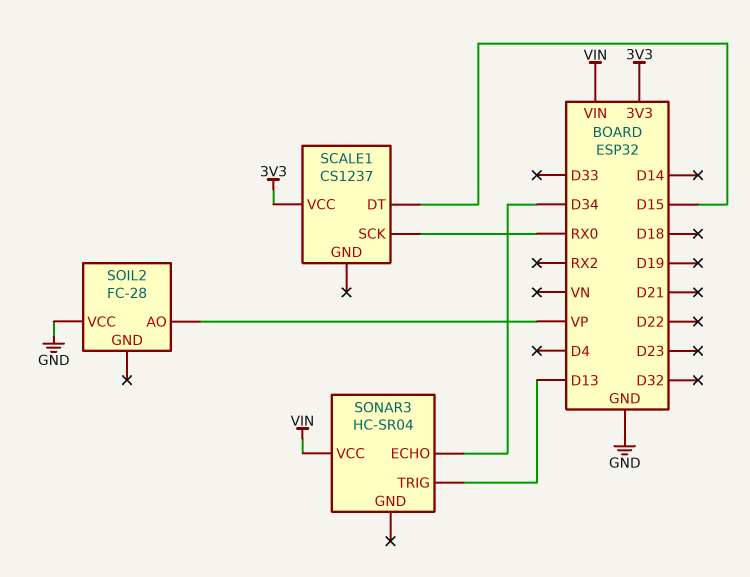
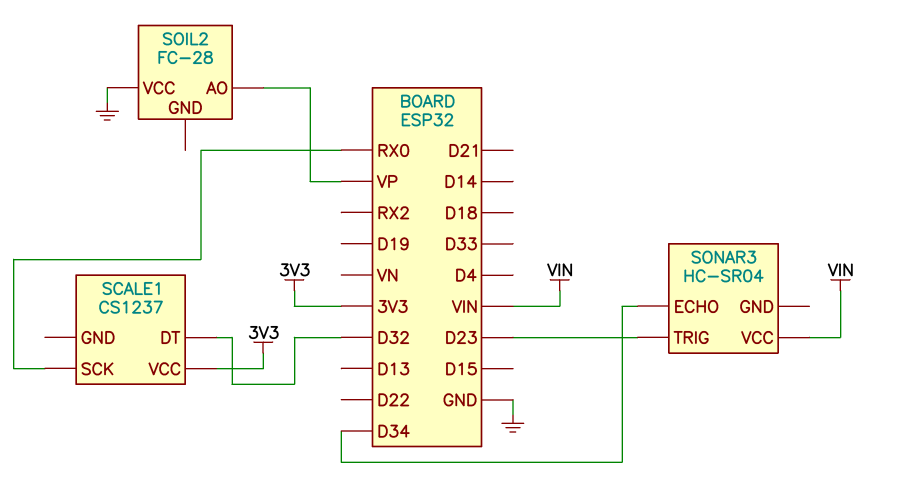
SCALE1 pin DT: D15 -> D32
SONAR3 pin TRIG: D13 -> D23

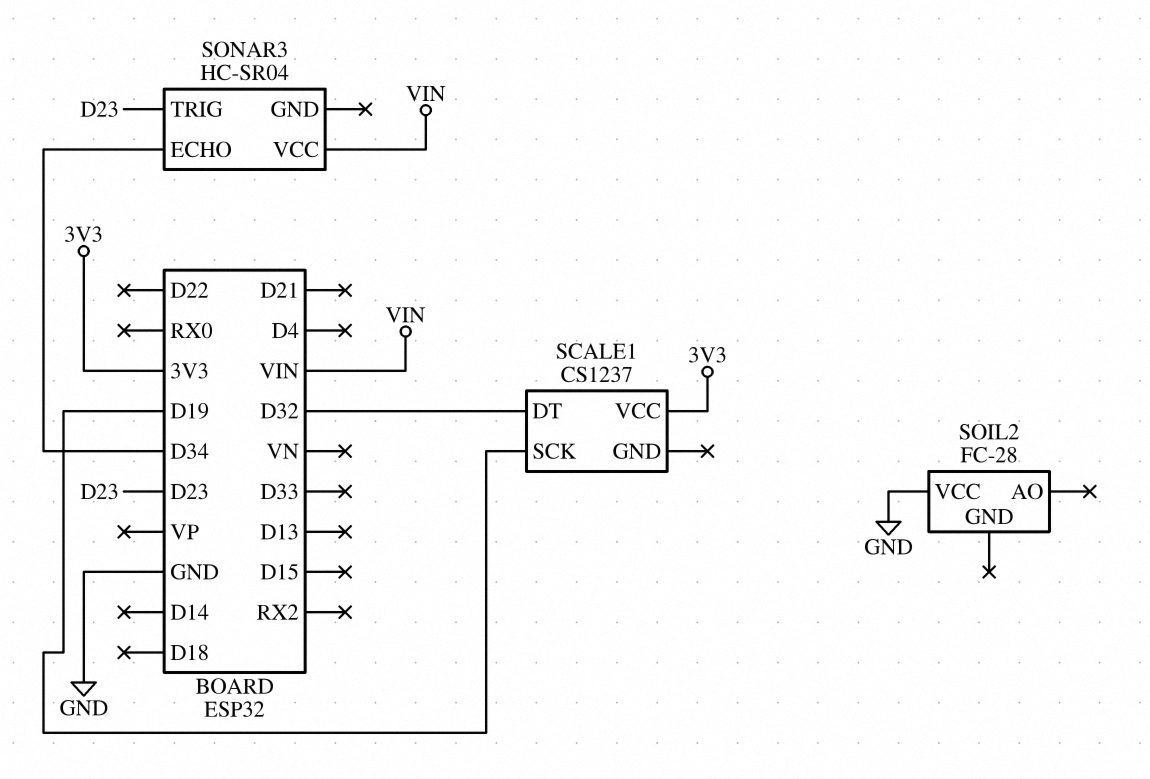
SCALE1 pin SCK: RX0 -> D19
SOIL2 pin AO: VP -> none

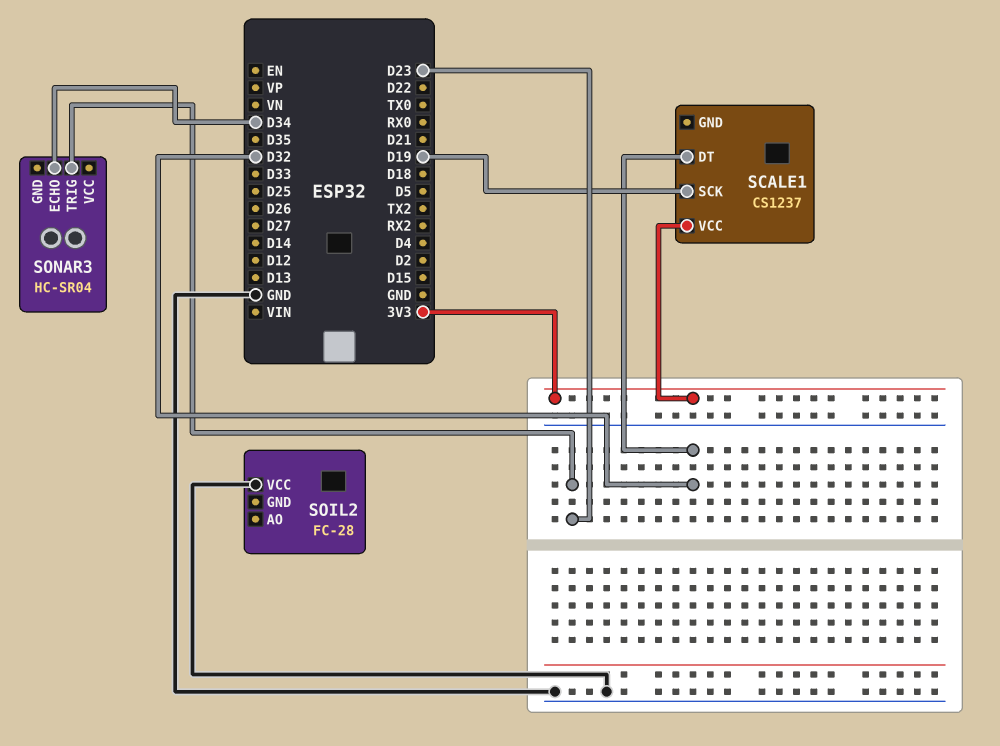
SONAR3 pin VCC: VIN -> none

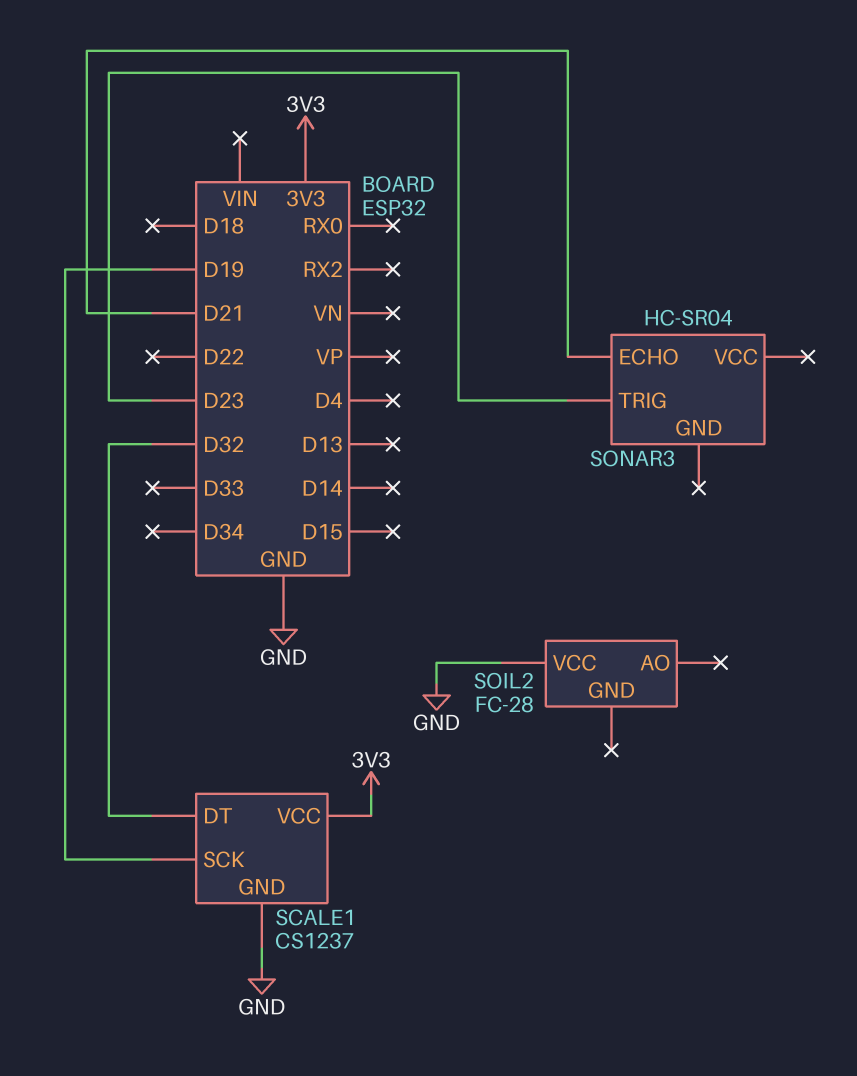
SCALE1 pin GND: none -> GND
SONAR3 pin ECHO: D34 -> D21

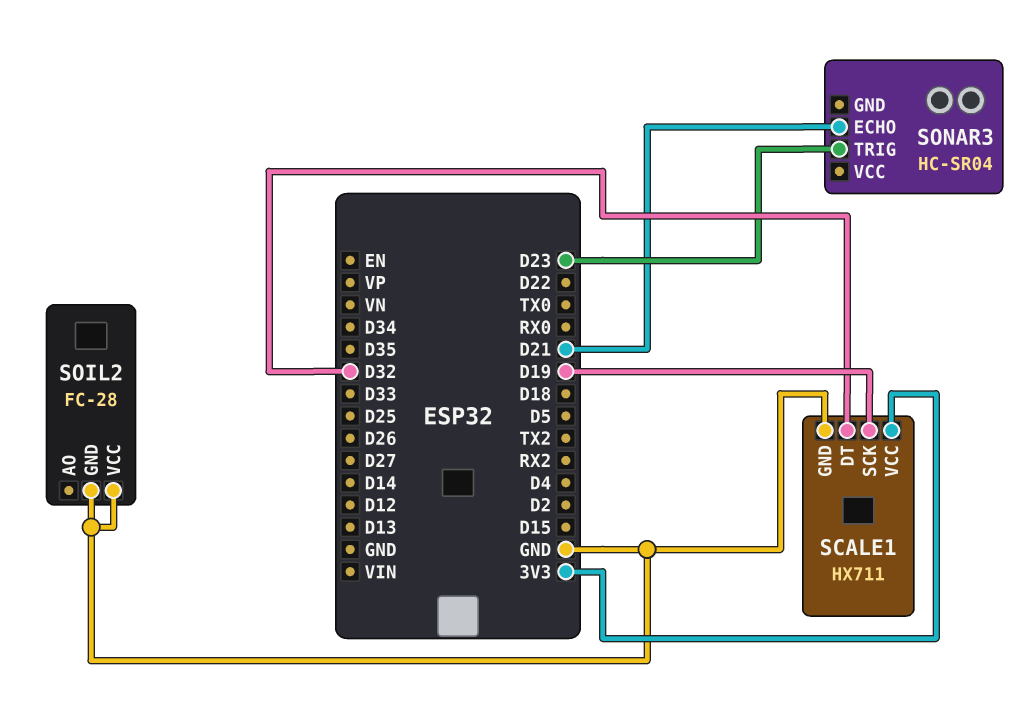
SCALE1: CS1237 -> HX711
SOIL2 pin GND: none -> GND

